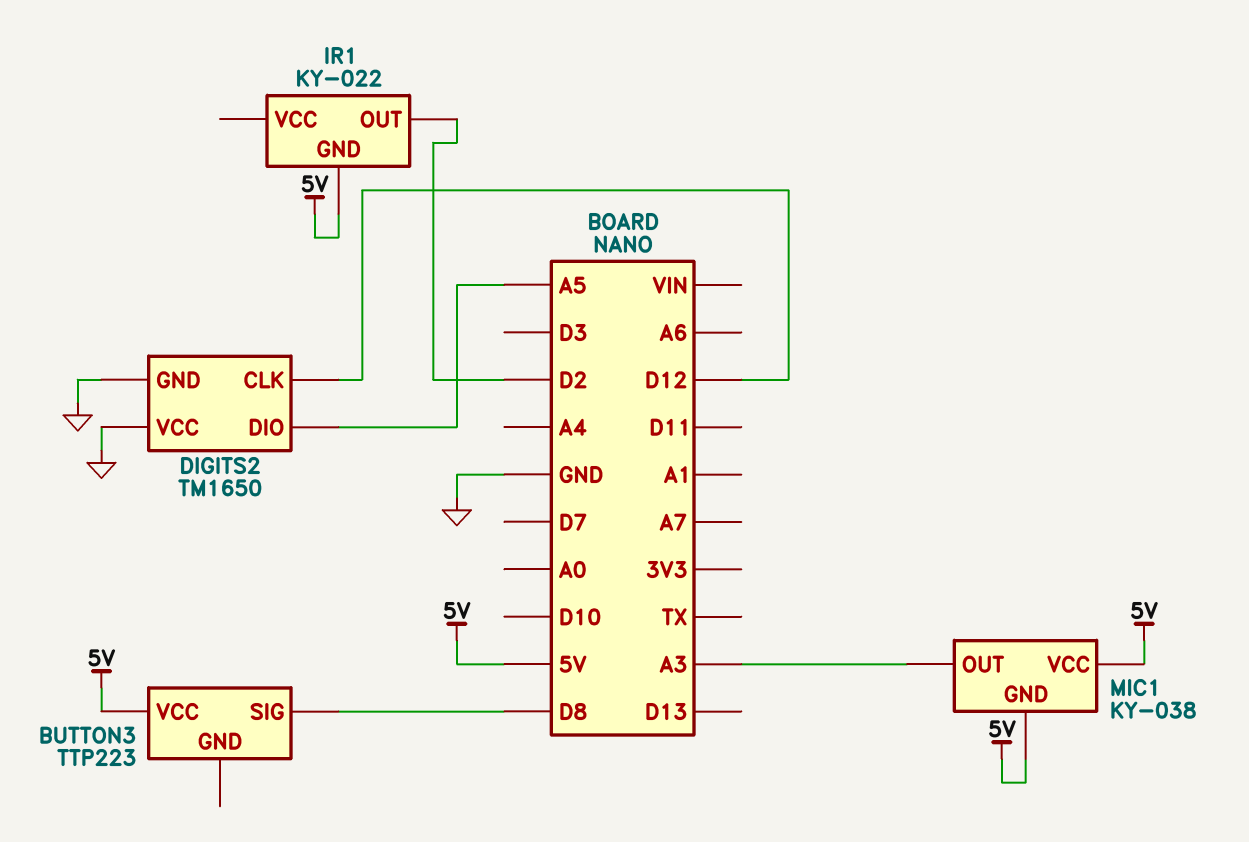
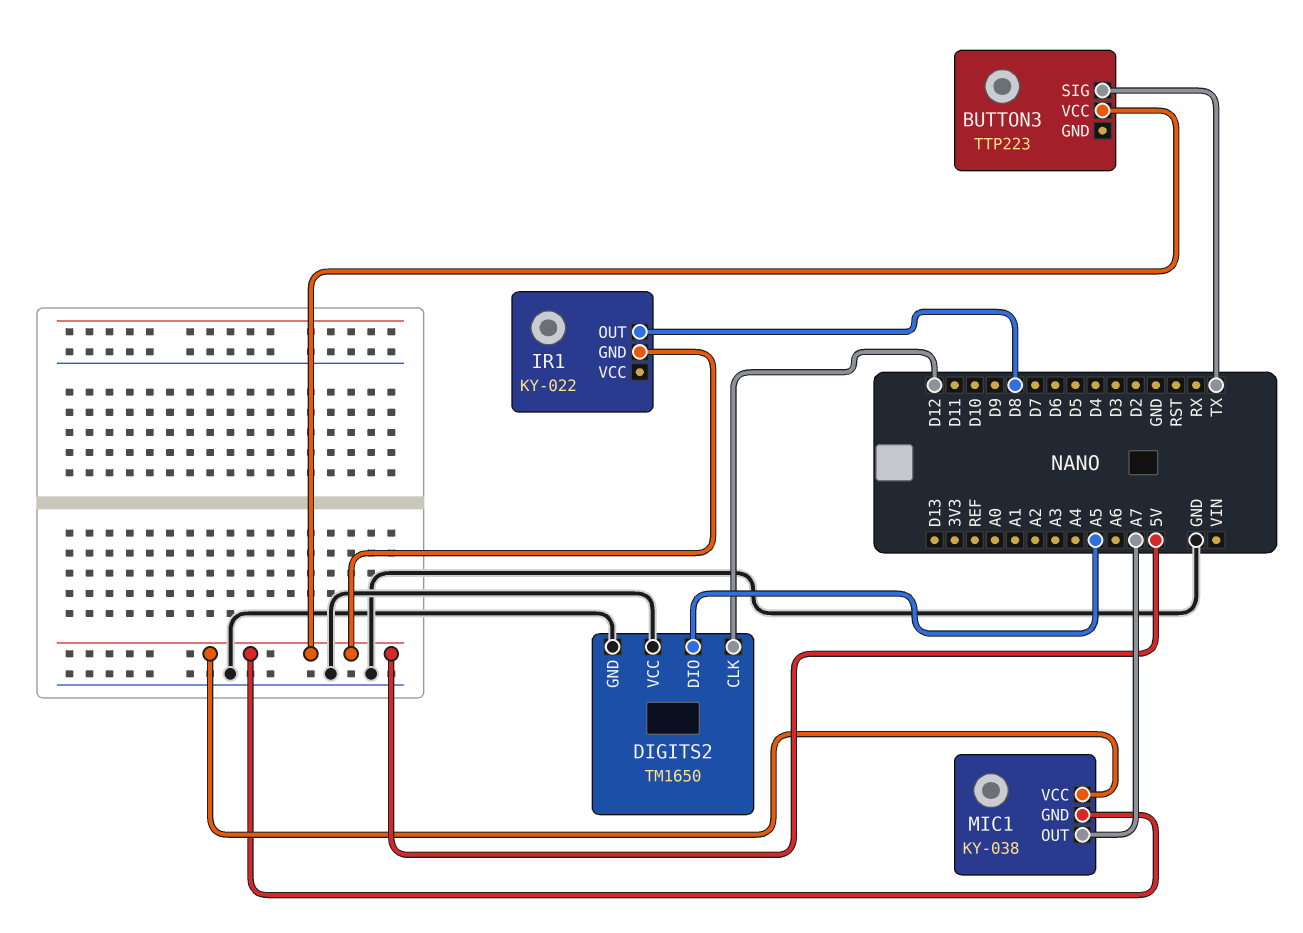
BUTTON3 pin SIG: D8 -> TX
IR1 pin OUT: D2 -> D8
MIC1 pin OUT: A3 -> A7

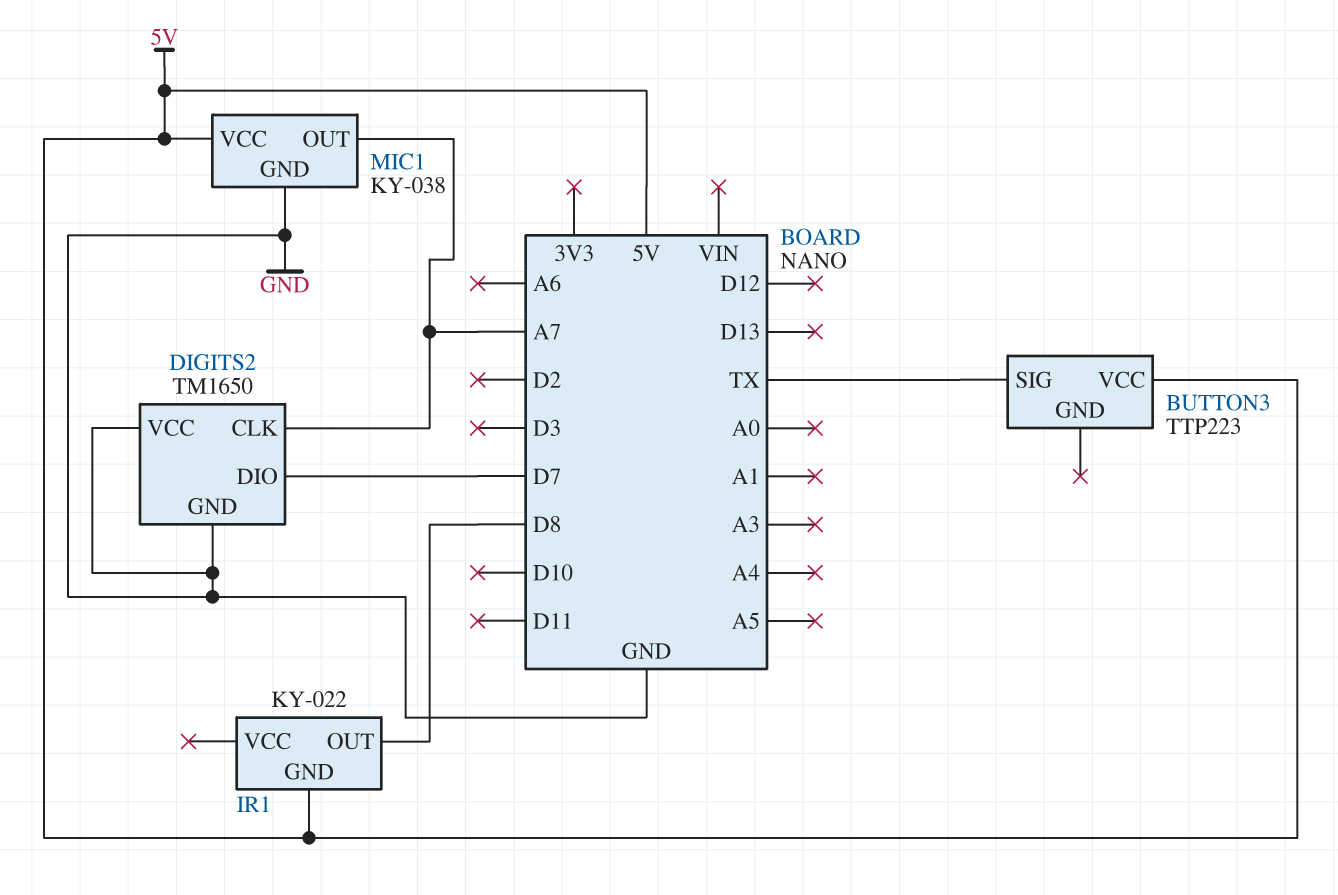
DIGITS2 pin CLK: D12 -> A7
DIGITS2 pin DIO: A5 -> D7
MIC1 pin GND: 5V -> GND

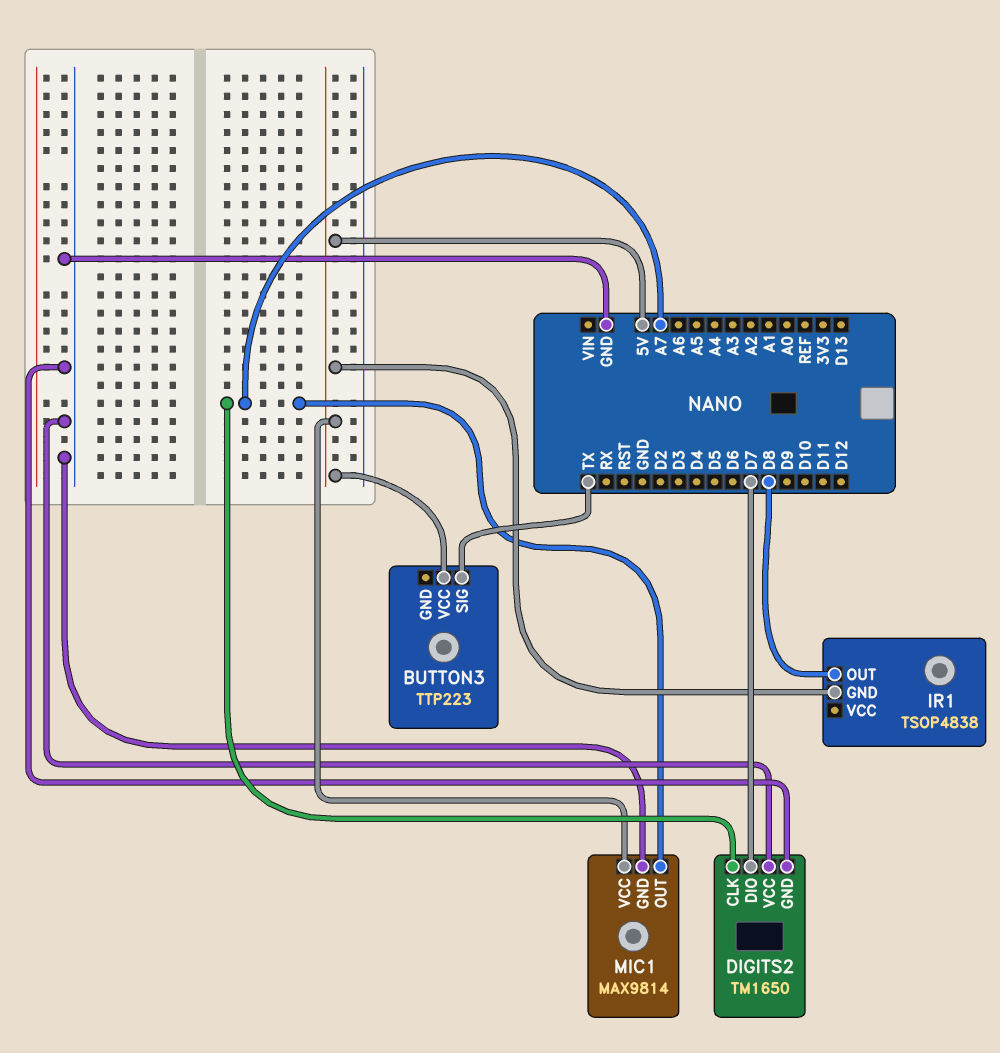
IR1: KY-022 -> TSOP4838
MIC1: KY-038 -> MAX9814

